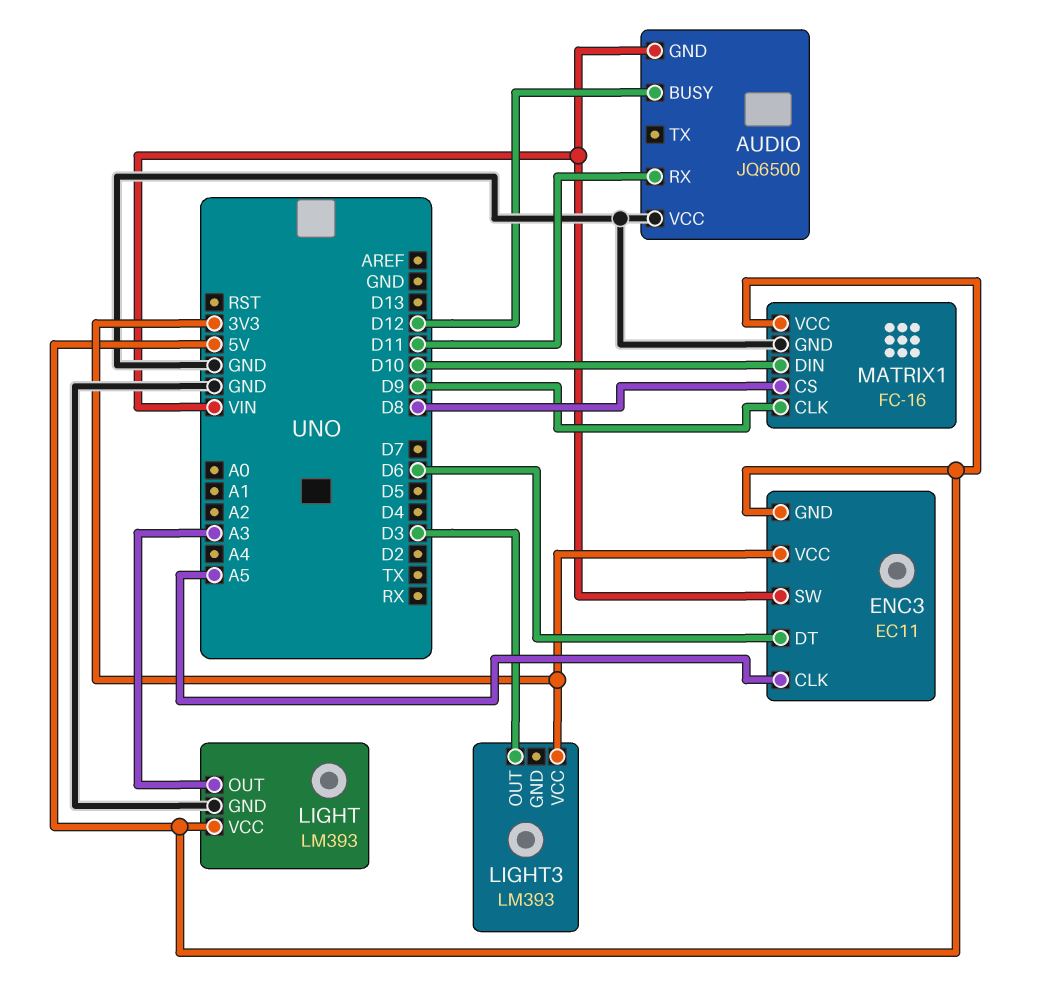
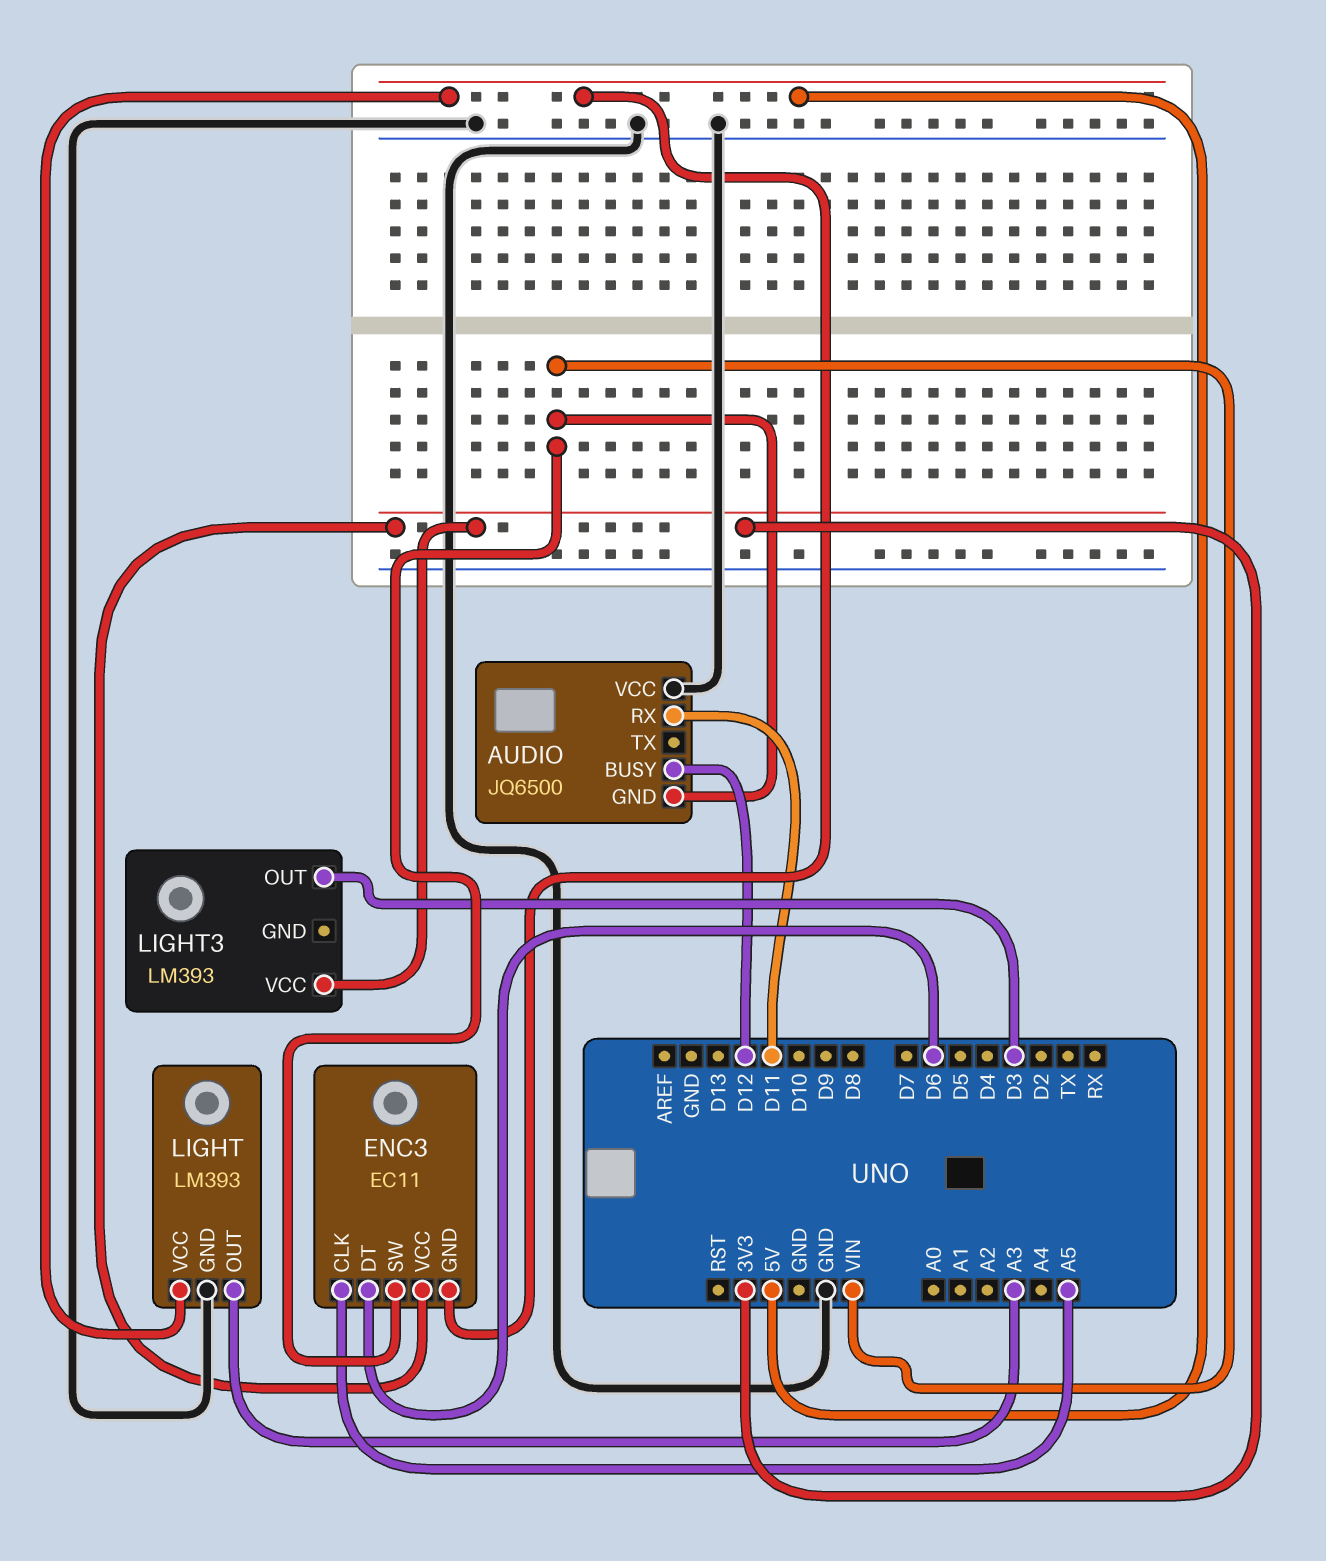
MATRIX1: FC-16 -> none
MATRIX1 pin CLK: D9 -> none
MATRIX1 pin CS: D8 -> none
MATRIX1 pin DIN: D10 -> none
MATRIX1 pin GND: GND -> none
MATRIX1 pin VCC: 5V -> none

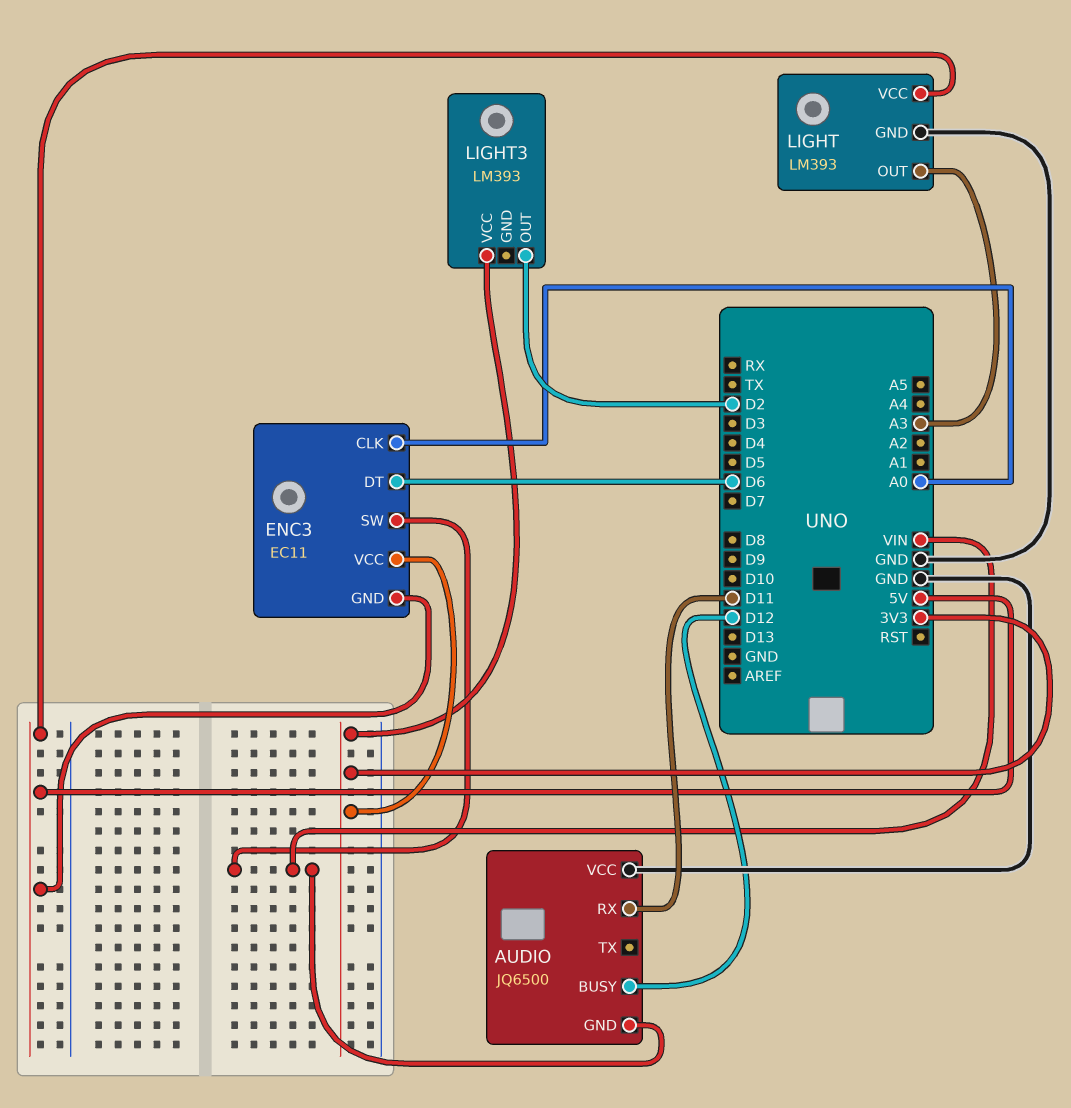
ENC3 pin CLK: A5 -> A0
LIGHT3 pin OUT: D3 -> D2

